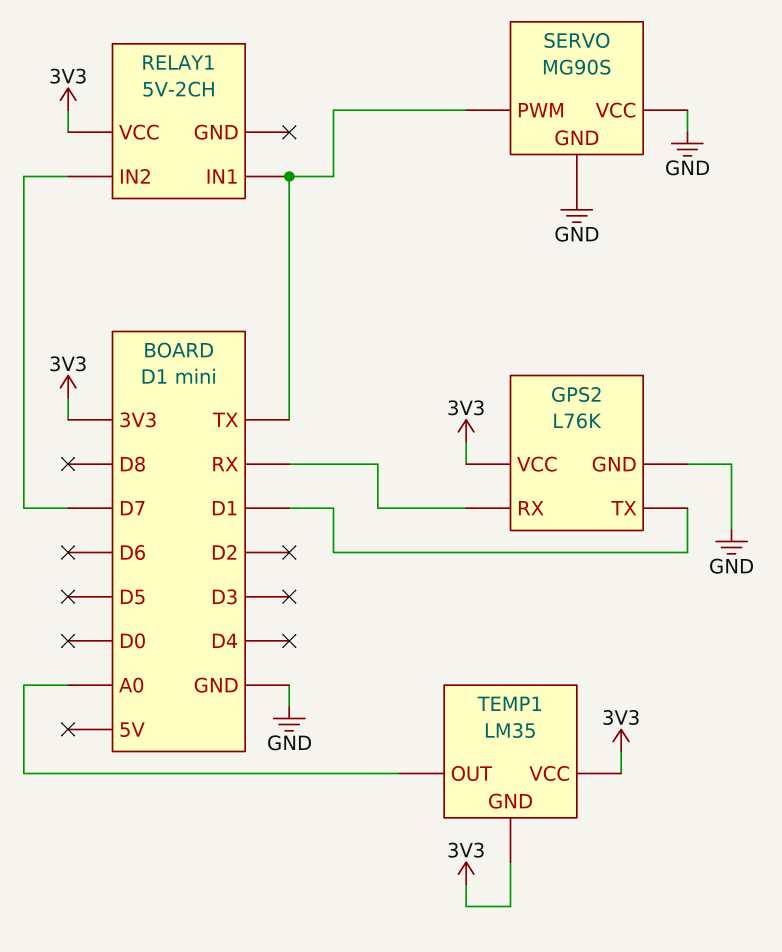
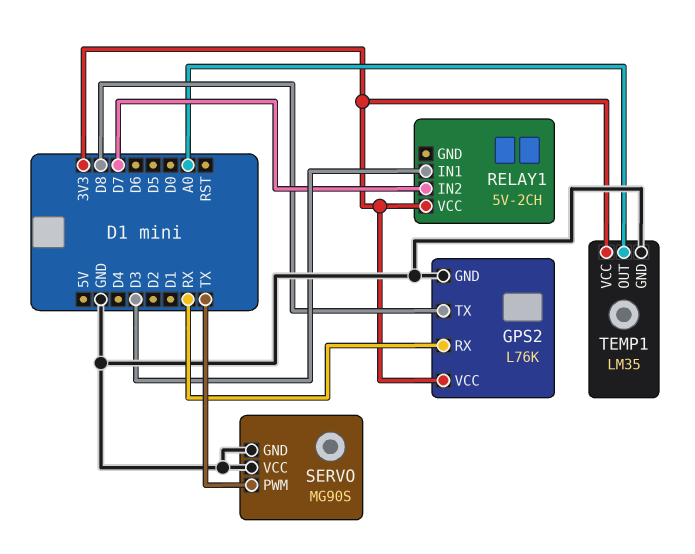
GPS2 pin TX: D1 -> D8
RELAY1 pin IN1: TX -> D3
TEMP1 pin GND: 3V3 -> GND

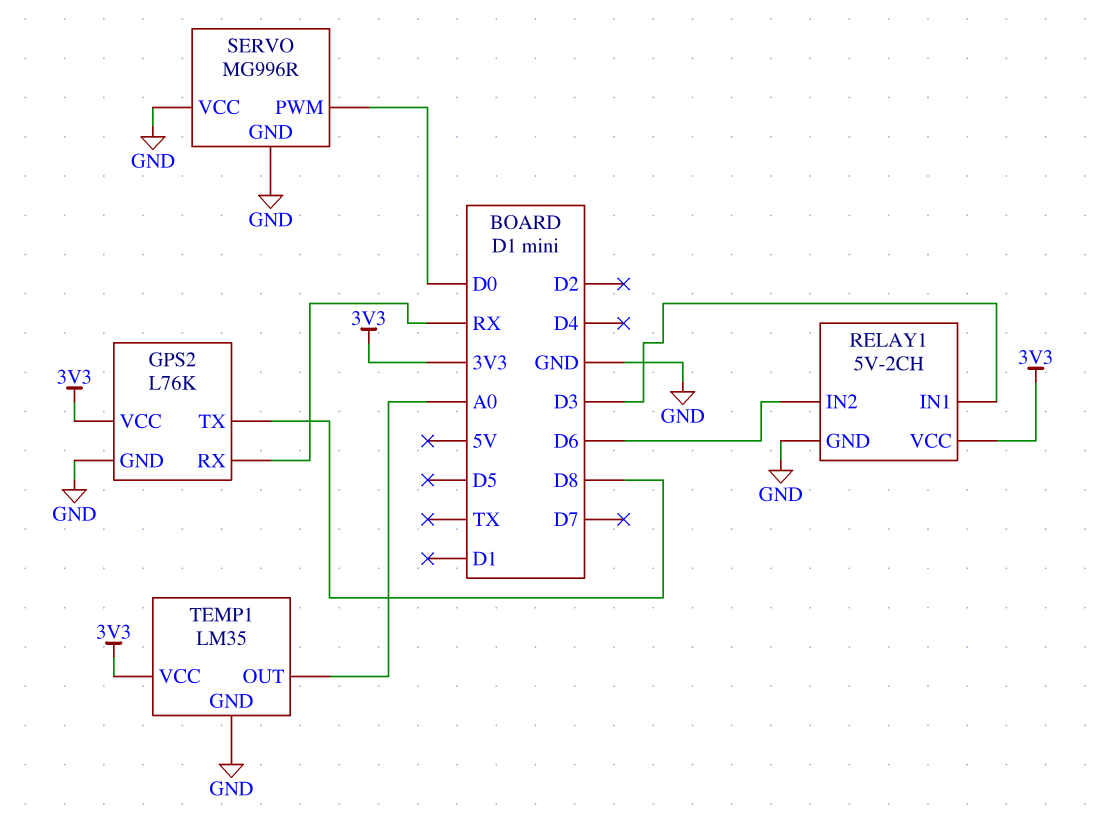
RELAY1 pin GND: none -> GND
RELAY1 pin IN2: D7 -> D6
SERVO: MG90S -> MG996R
SERVO pin PWM: TX -> D0

